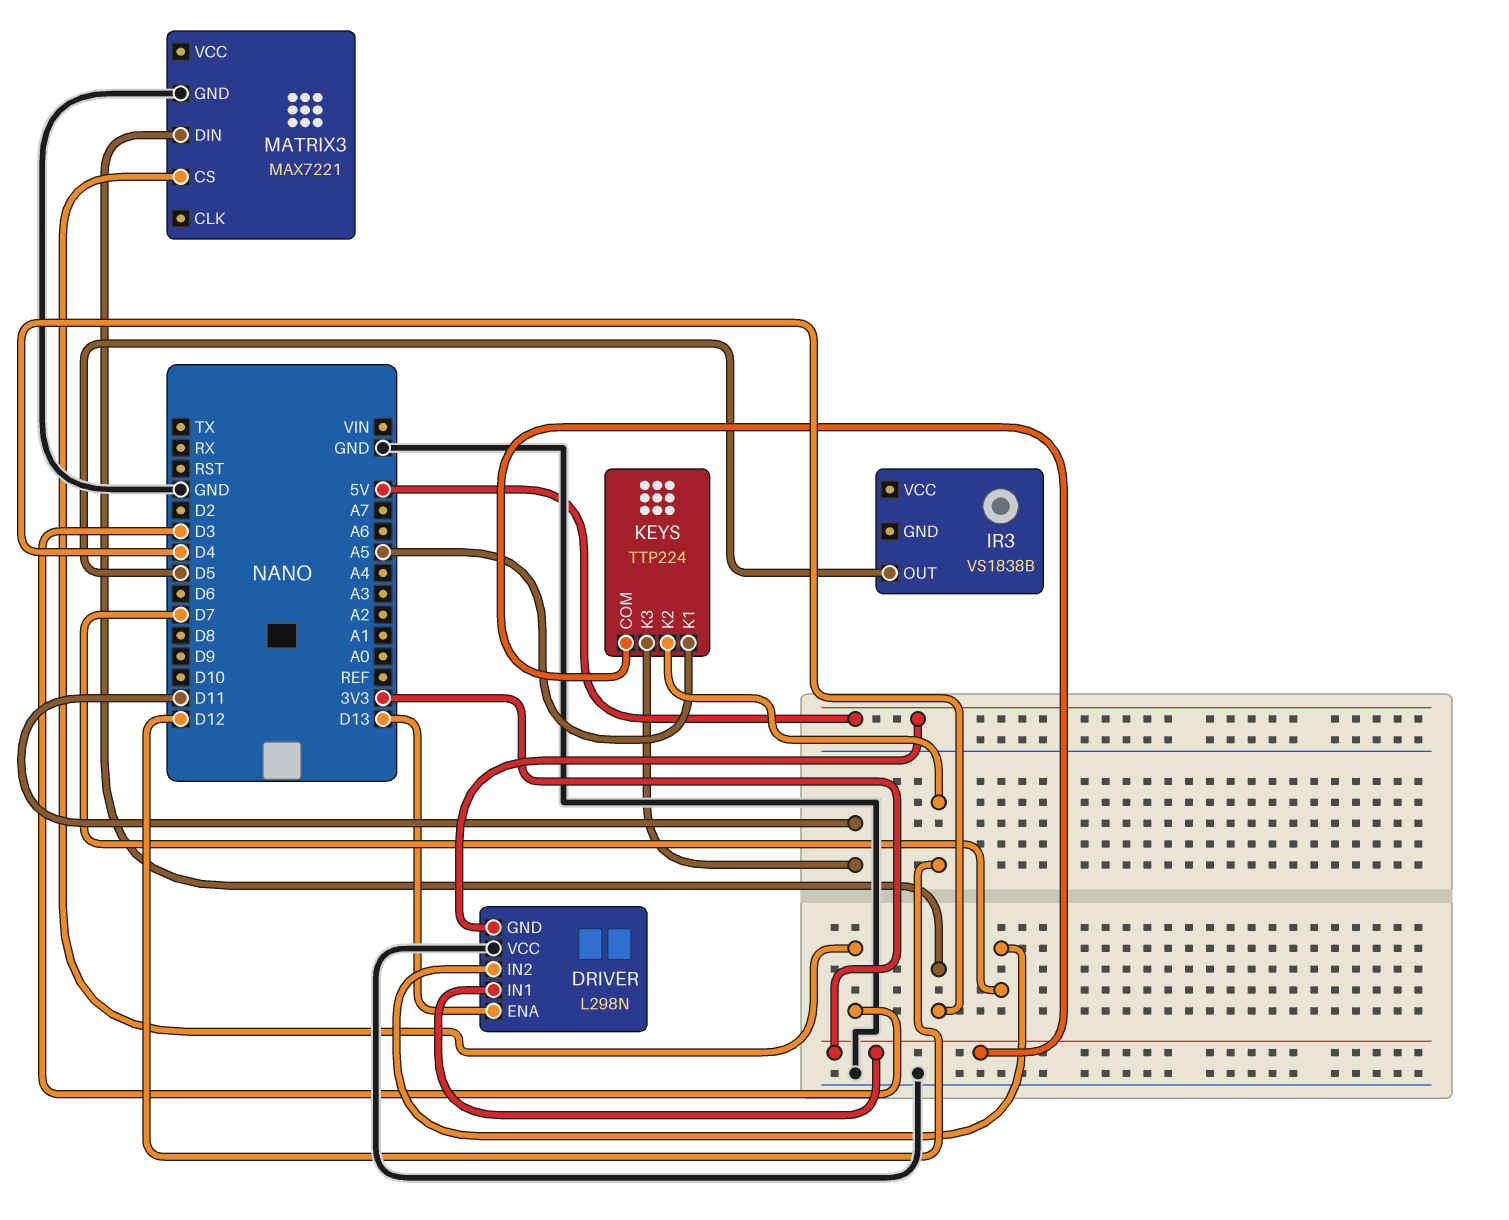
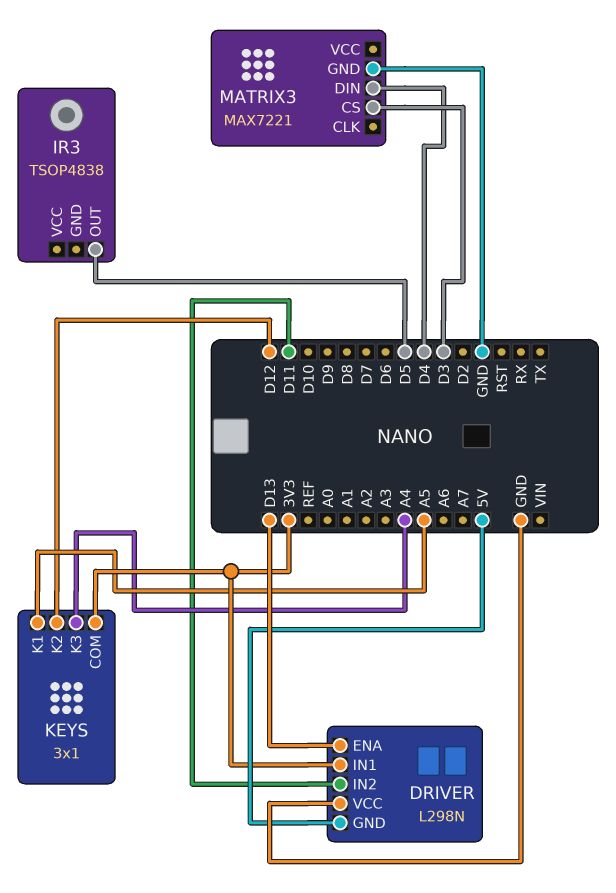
DRIVER pin IN2: D7 -> D11
IR3: VS1838B -> TSOP4838
KEYS: TTP224 -> 3x1
KEYS pin K3: D11 -> A4

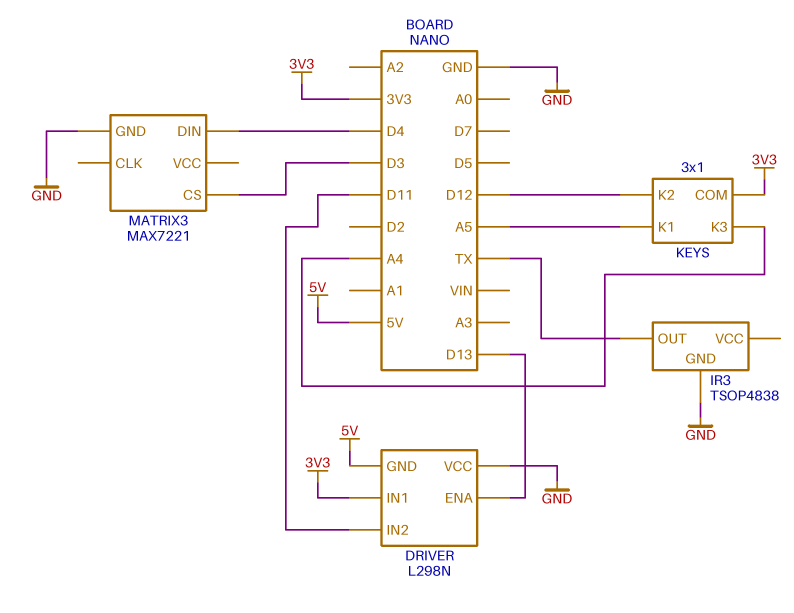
IR3 pin GND: none -> GND
IR3 pin OUT: D5 -> TX

